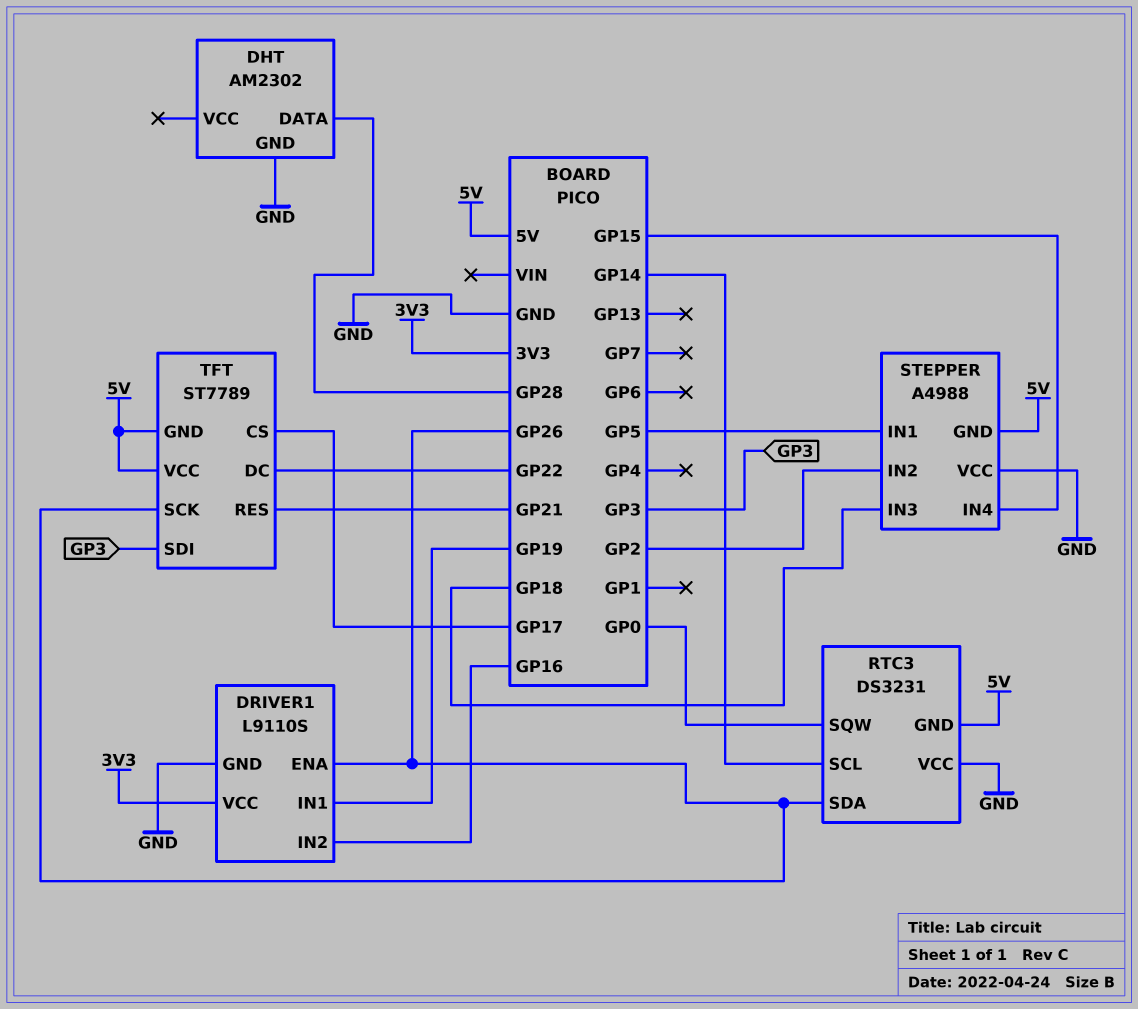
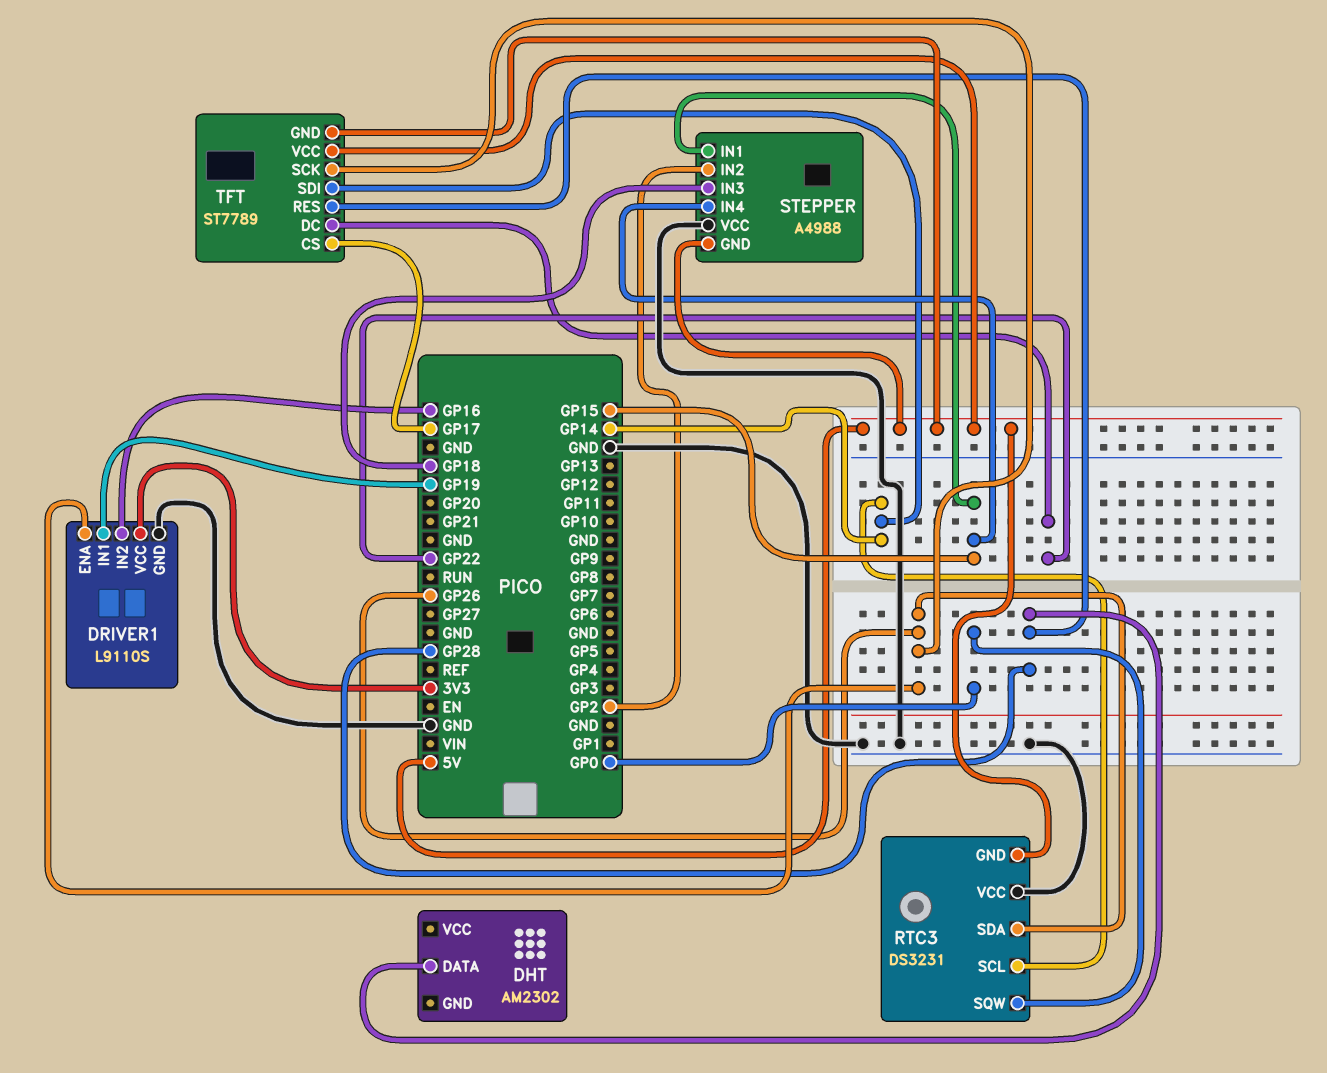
DHT pin GND: GND -> none
STEPPER pin IN1: GP5 -> GP15
TFT pin RES: GP21 -> GP28
TFT pin SDI: GP3 -> GP14

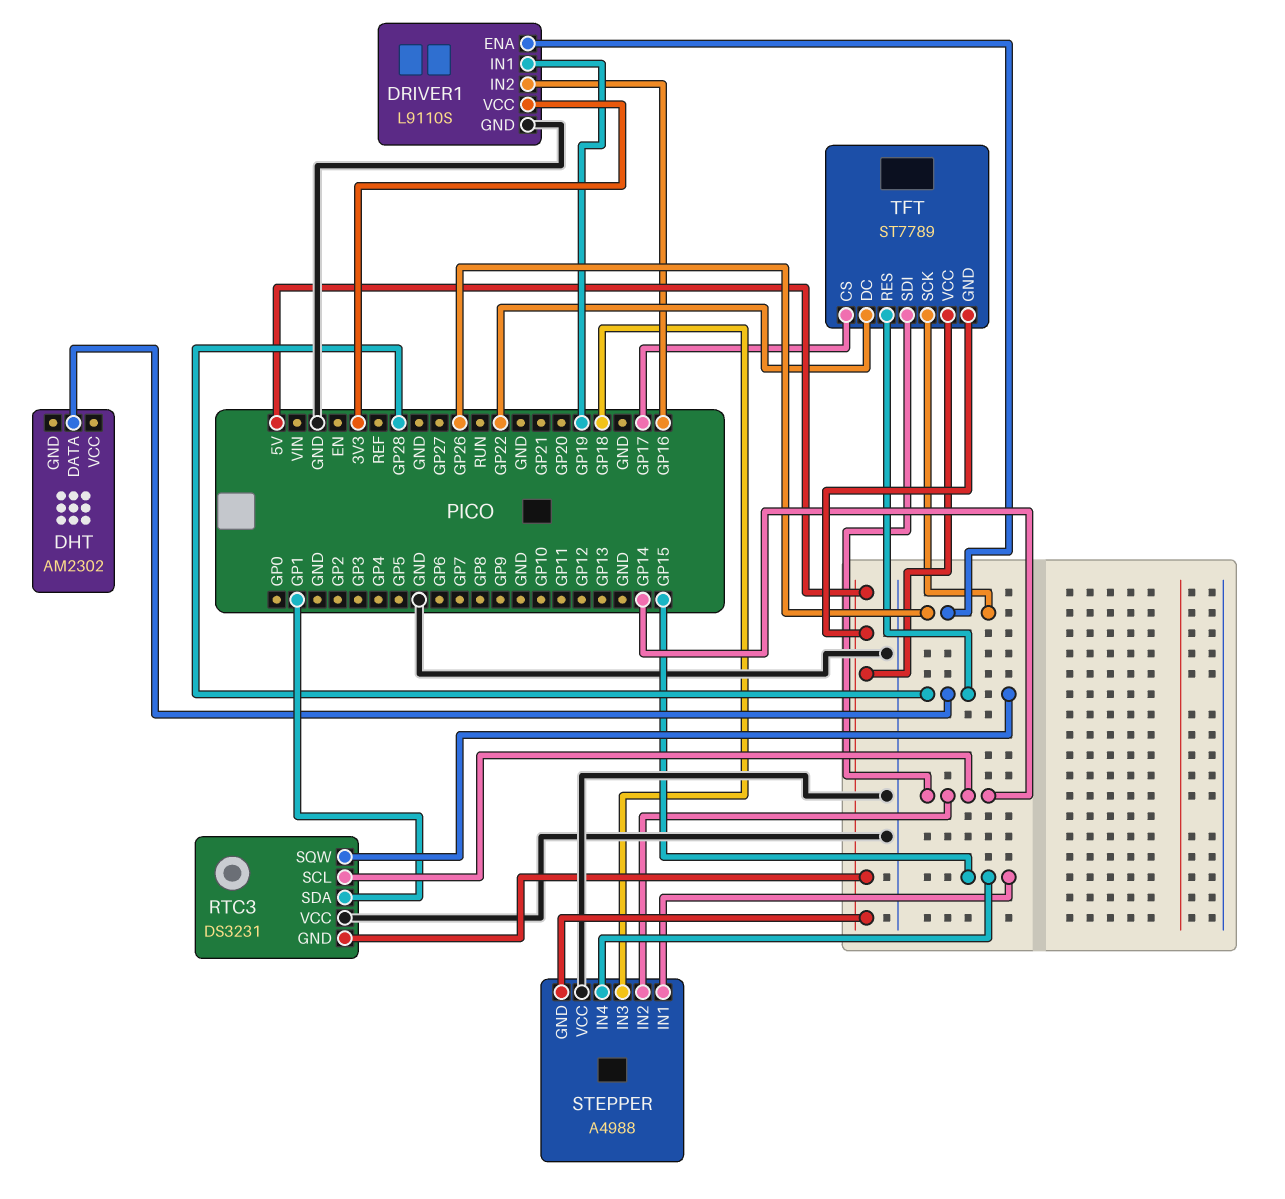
RTC3 pin SDA: GP26 -> GP1
RTC3 pin SQW: GP0 -> GP28
STEPPER pin IN2: GP2 -> GP14

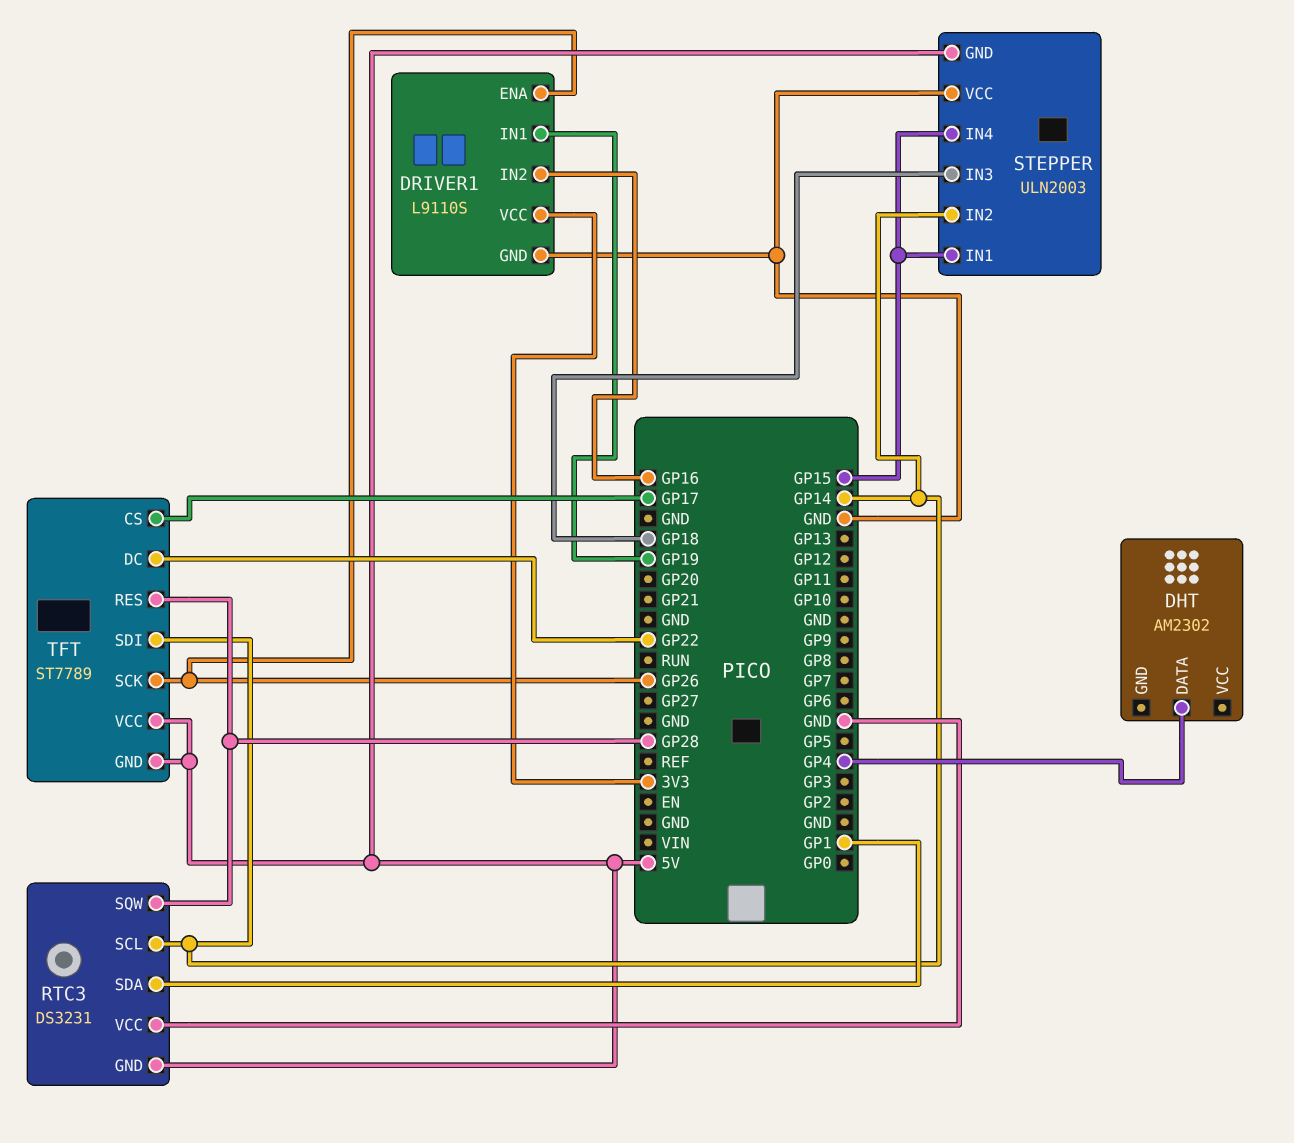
DHT pin DATA: GP28 -> GP4
STEPPER: A4988 -> ULN2003

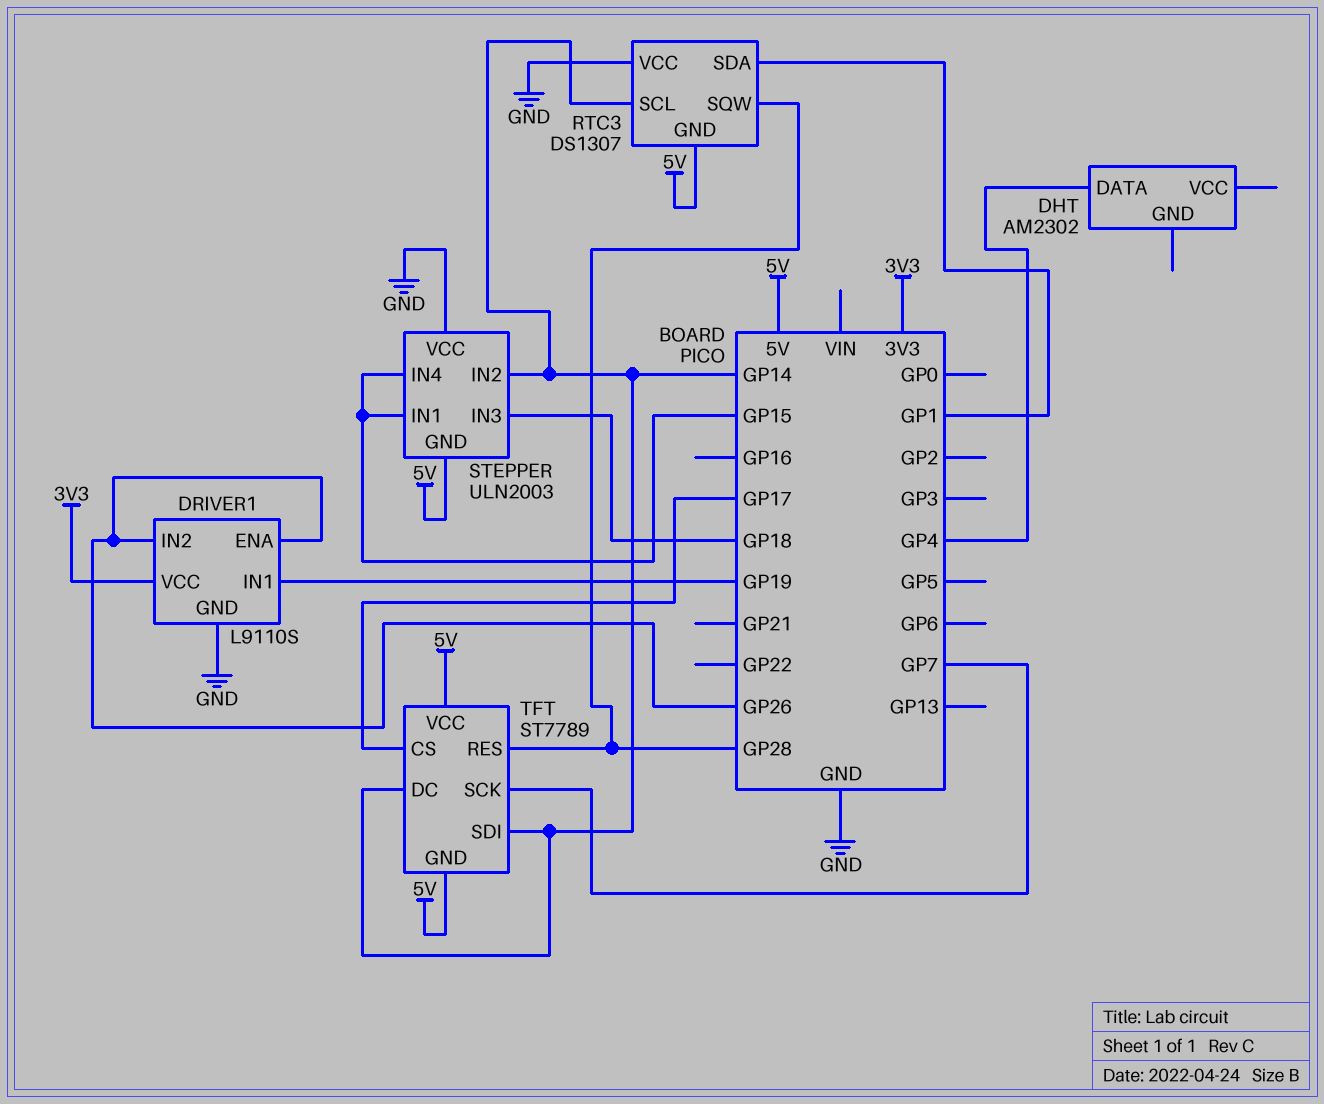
DRIVER1 pin IN2: GP16 -> GP26
RTC3: DS3231 -> DS1307
TFT pin DC: GP22 -> GP14
TFT pin SCK: GP26 -> GP7

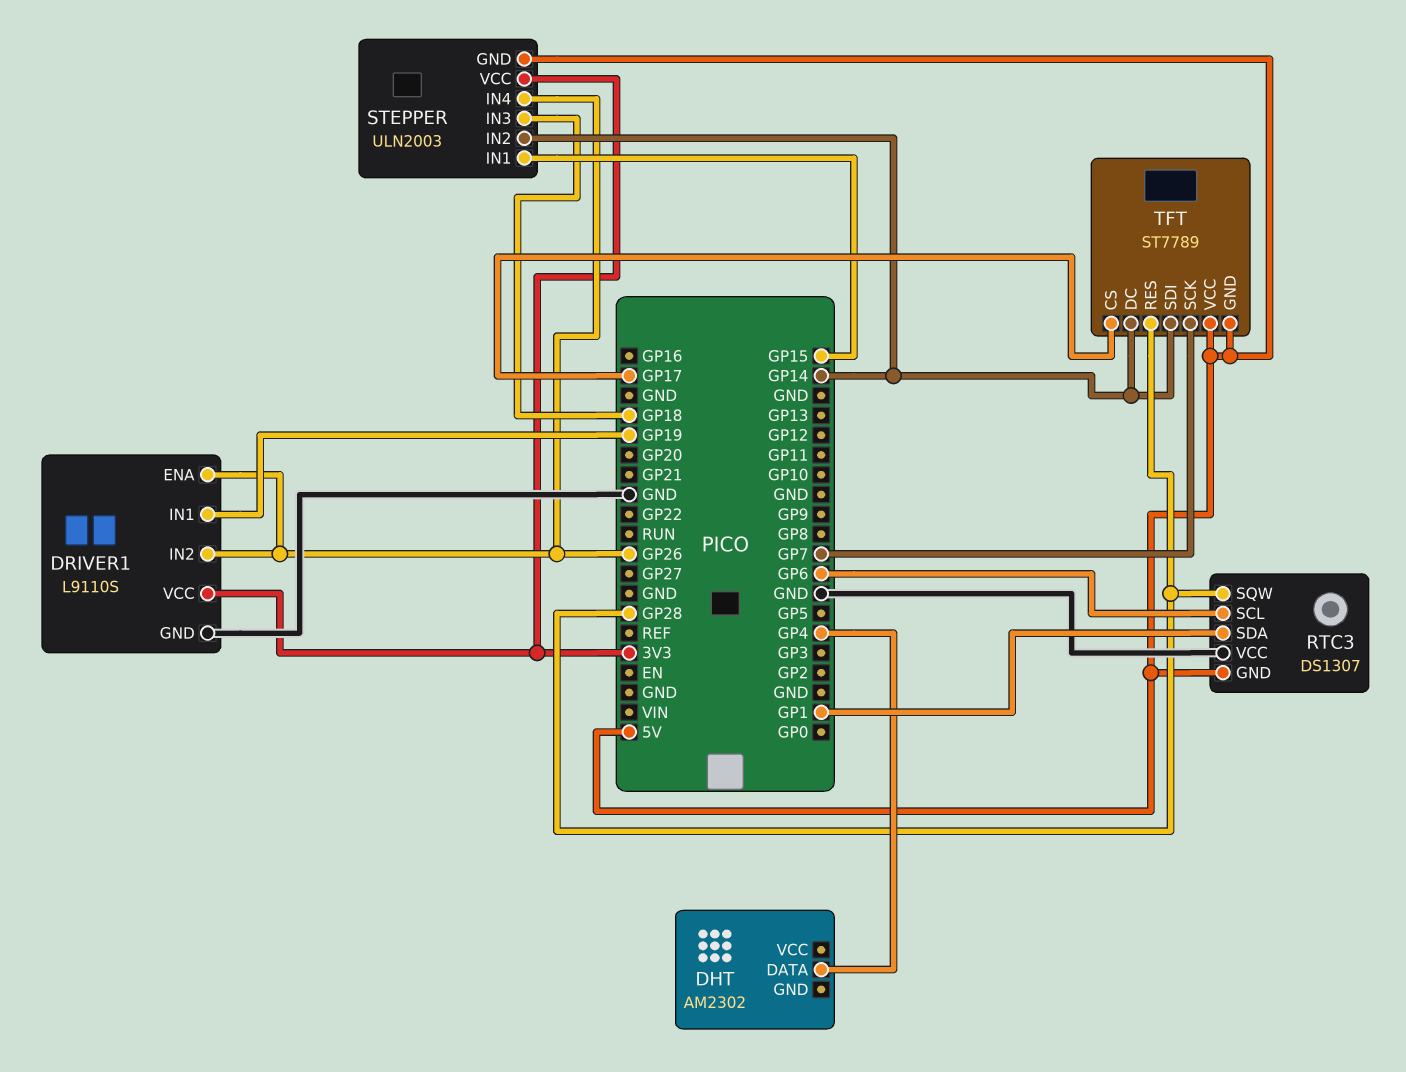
RTC3 pin SCL: GP14 -> GP6
STEPPER pin IN4: GP15 -> GP26
STEPPER pin VCC: GND -> 3V3

